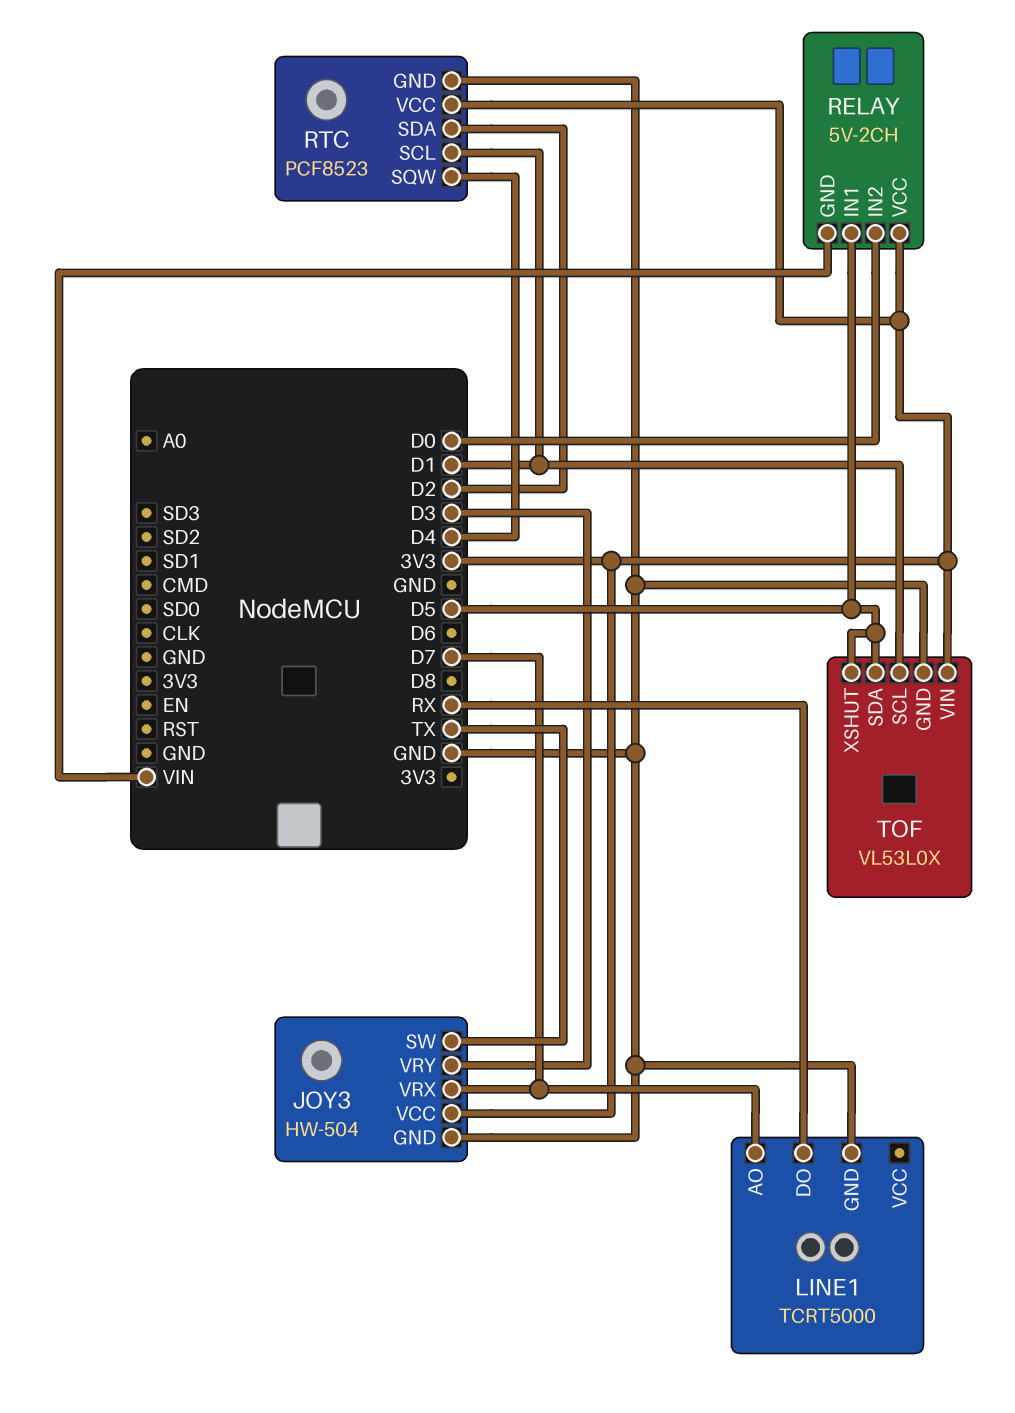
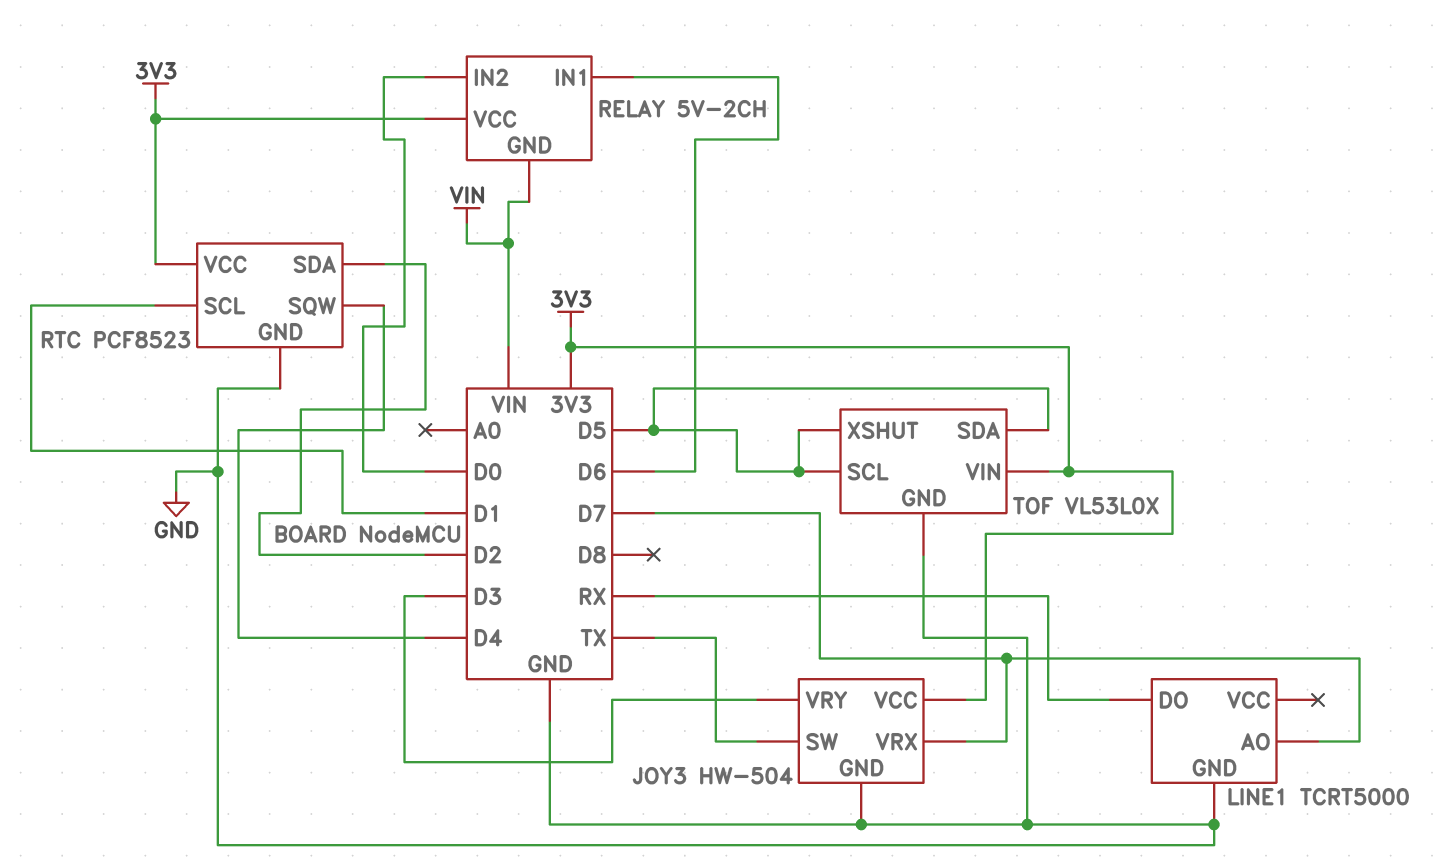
RELAY pin IN1: D5 -> D6
TOF pin SCL: D1 -> D5

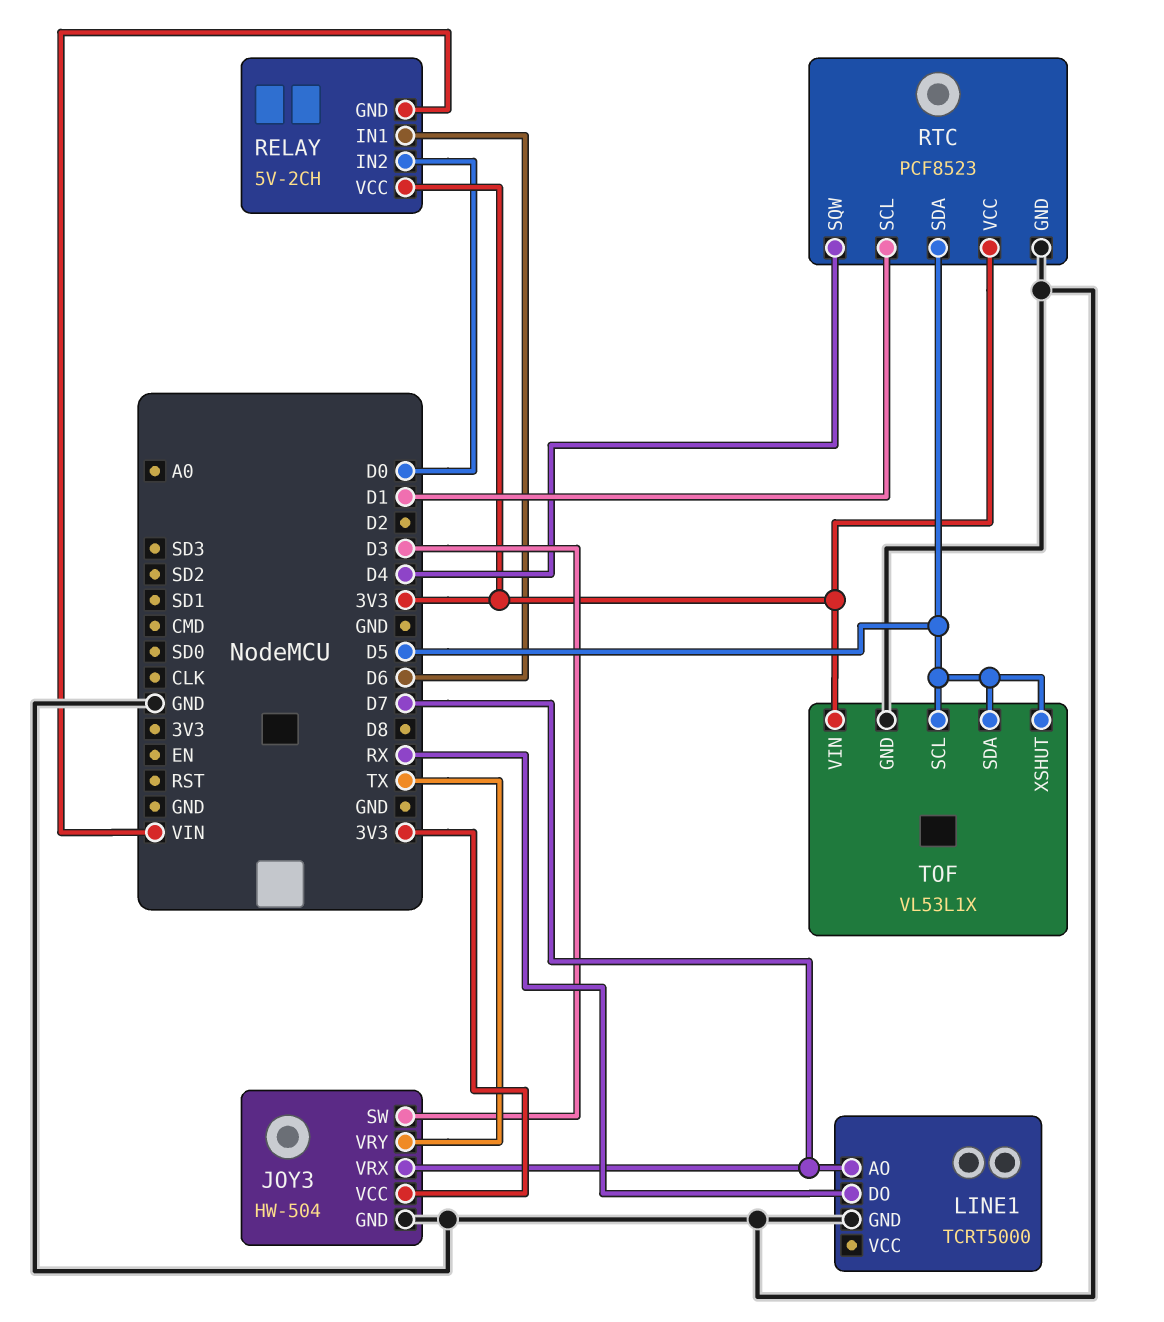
JOY3 pin SW: TX -> D3
JOY3 pin VRY: D3 -> TX
RTC pin SDA: D2 -> D5
TOF: VL53L0X -> VL53L1X

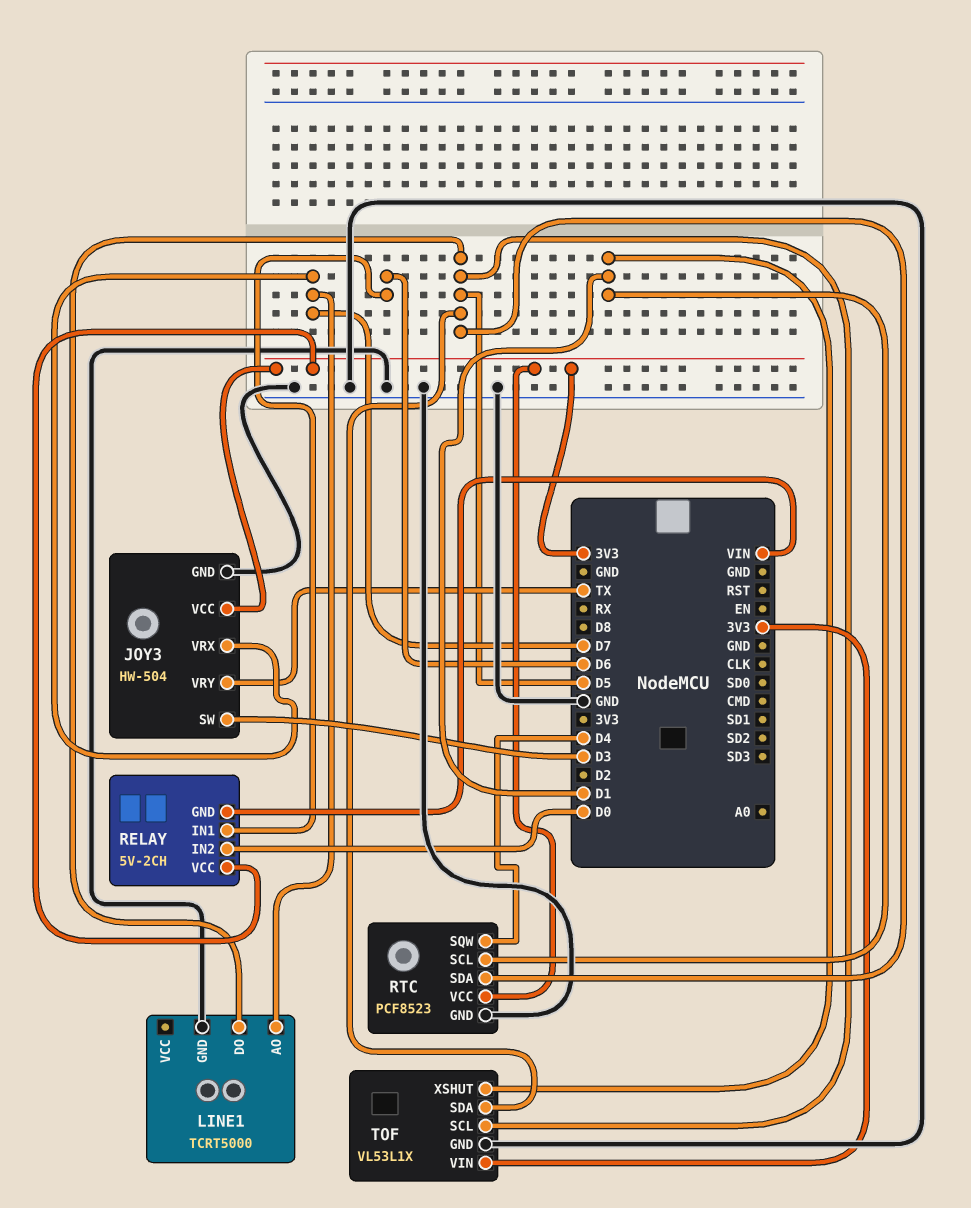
LINE1 pin DO: RX -> D5
TOF pin XSHUT: D5 -> D1

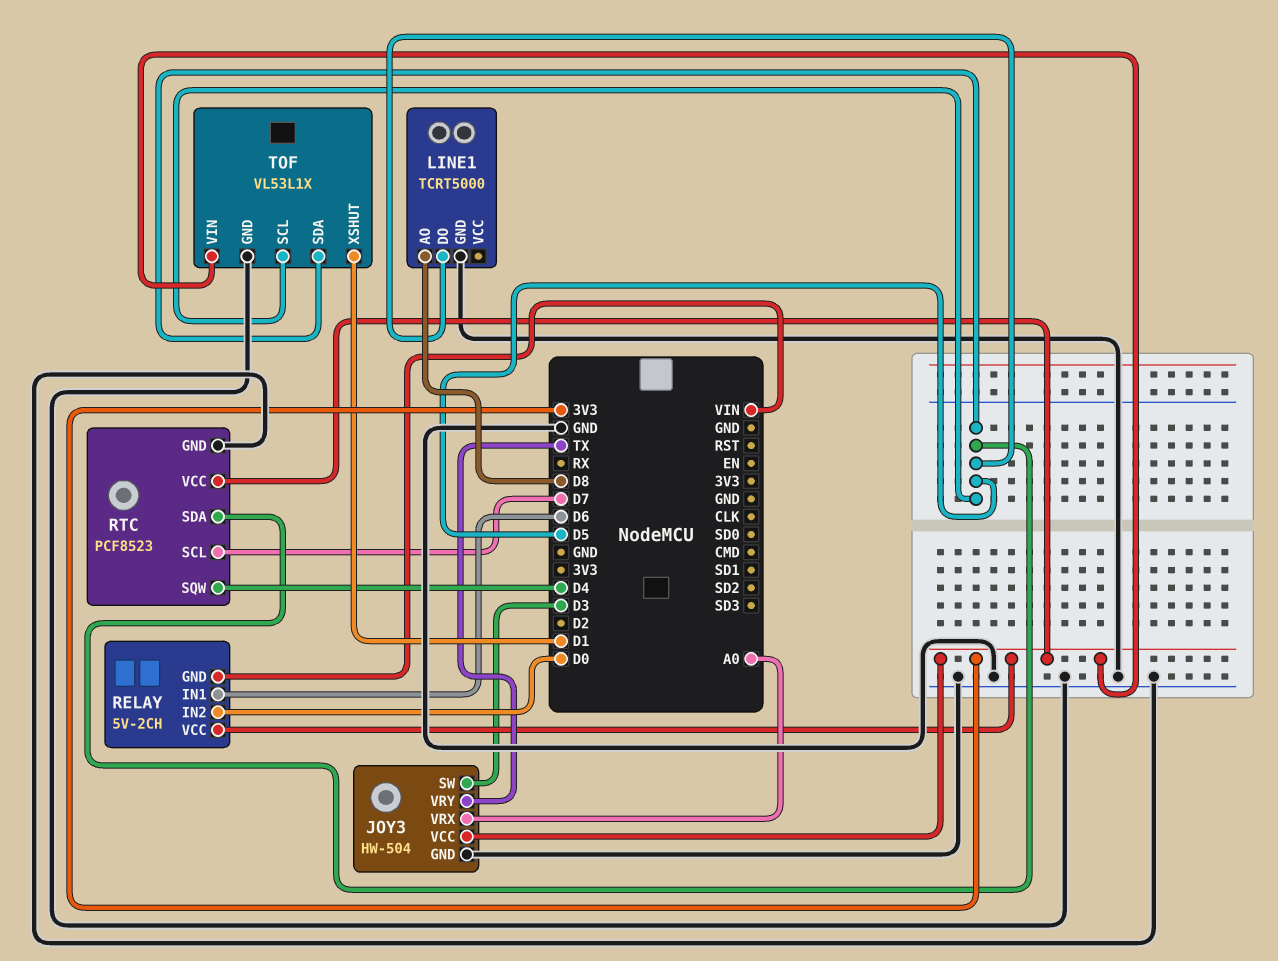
JOY3 pin VRX: D7 -> A0
LINE1 pin AO: D7 -> D8
RTC pin SCL: D1 -> D7

